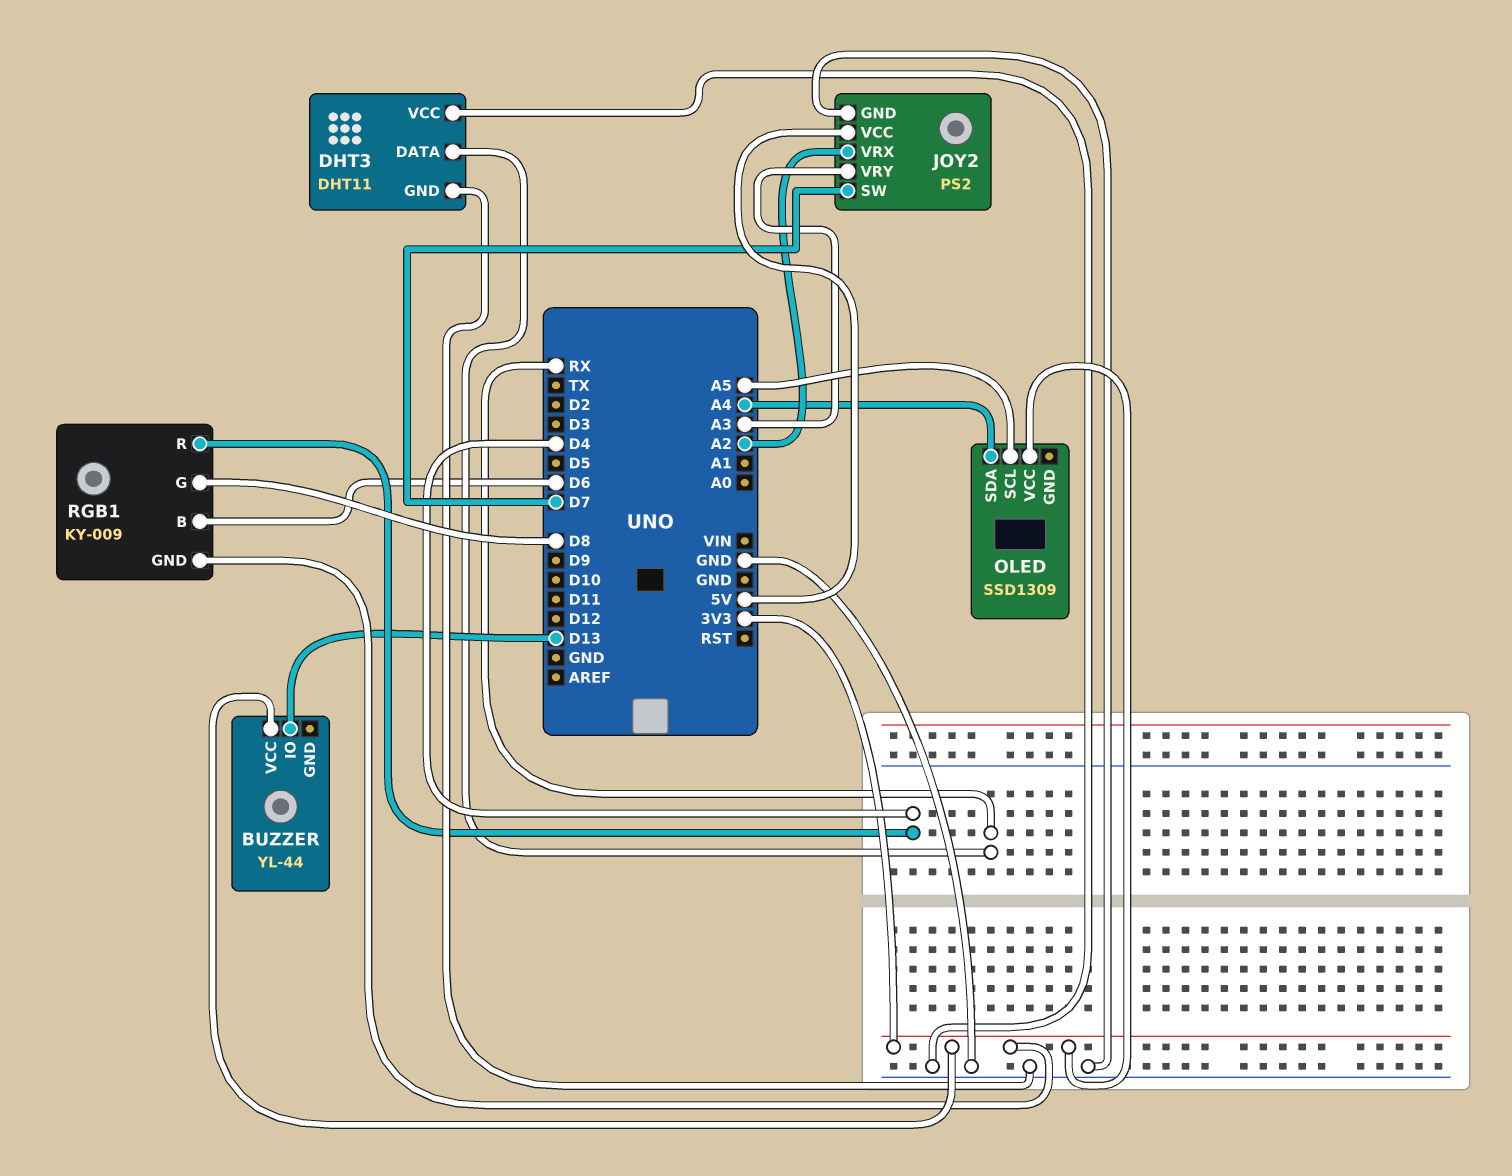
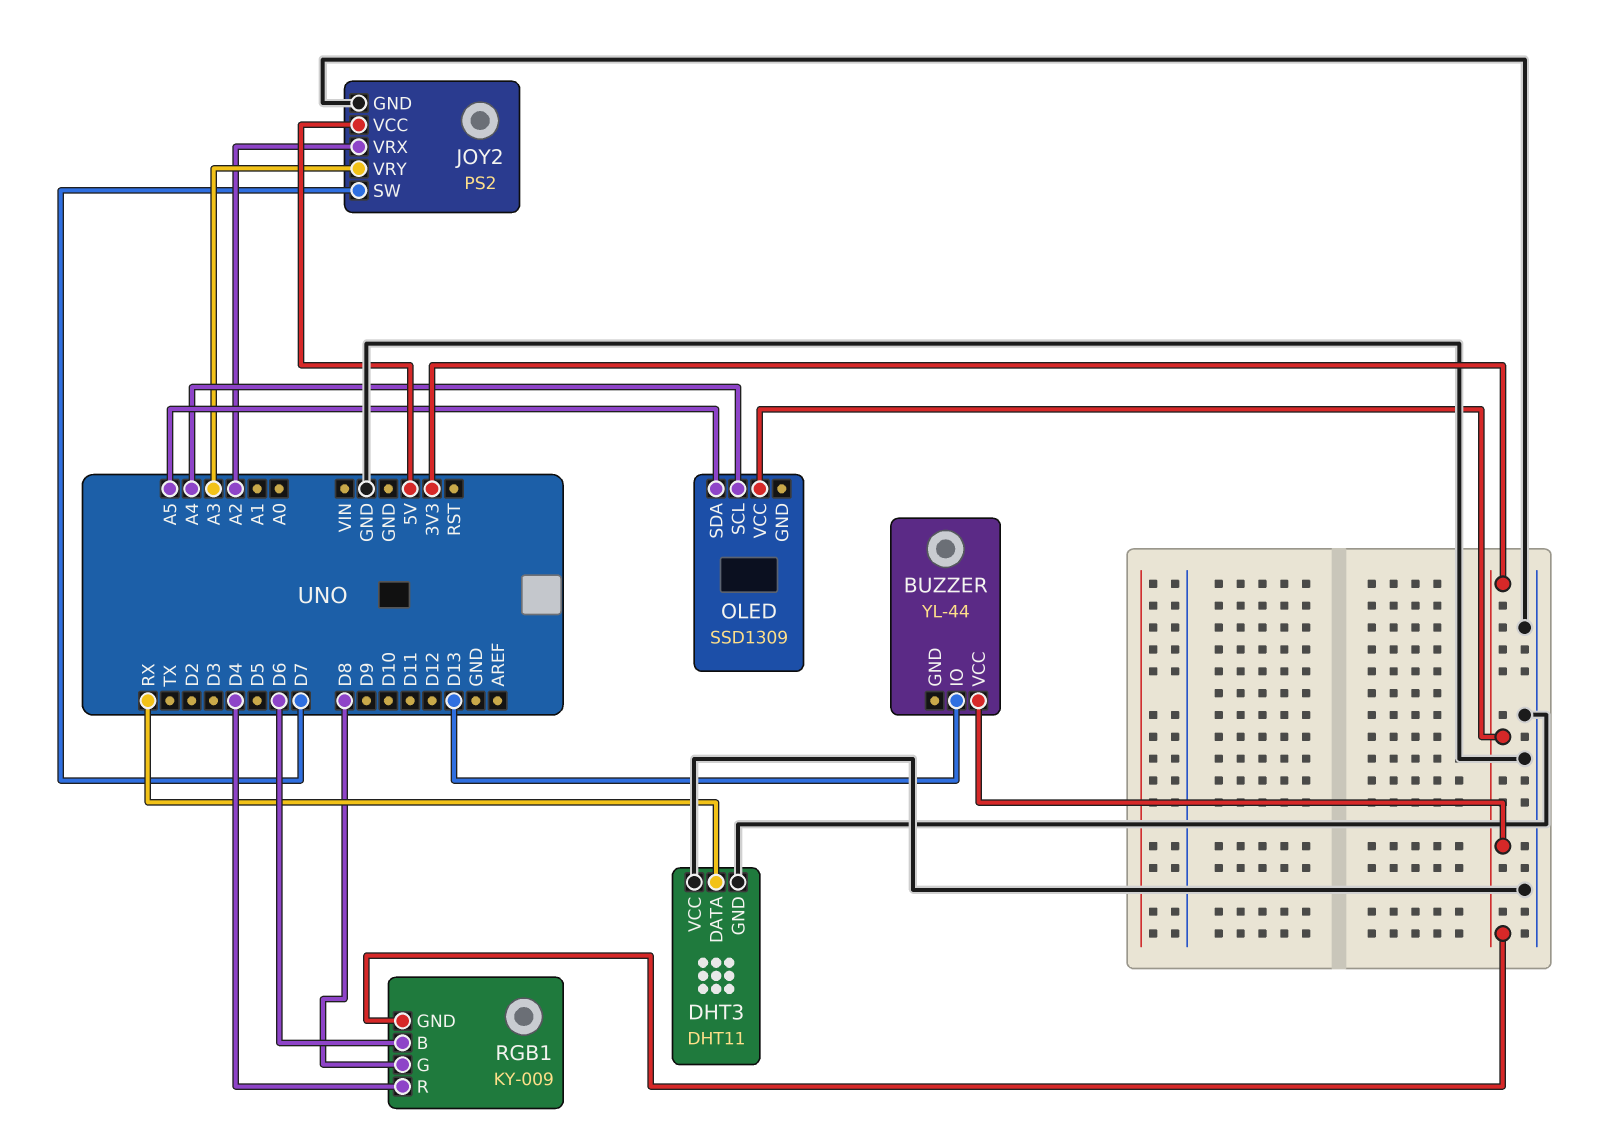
OLED pin SCL: A5 -> A4
OLED pin SDA: A4 -> A5

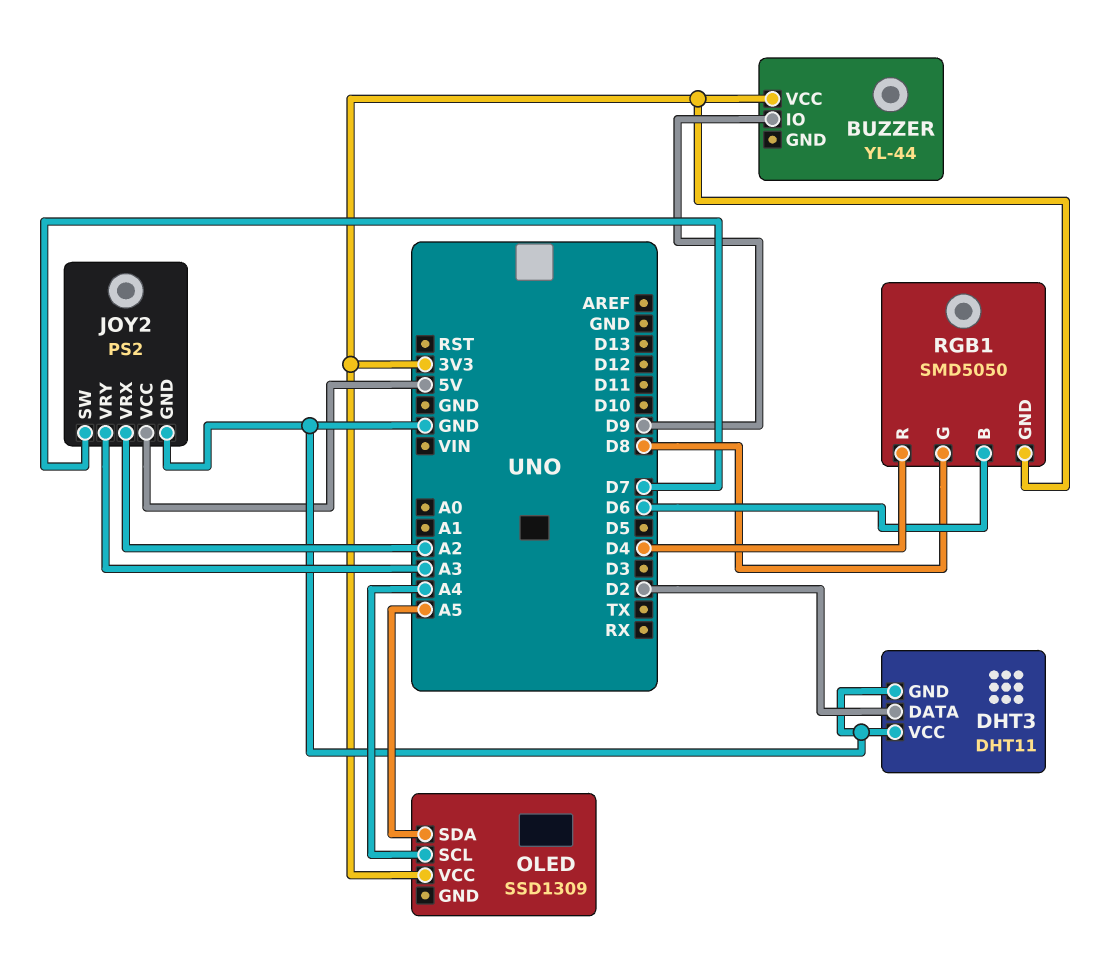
BUZZER pin IO: D13 -> D9
DHT3 pin DATA: RX -> D2
RGB1: KY-009 -> SMD5050

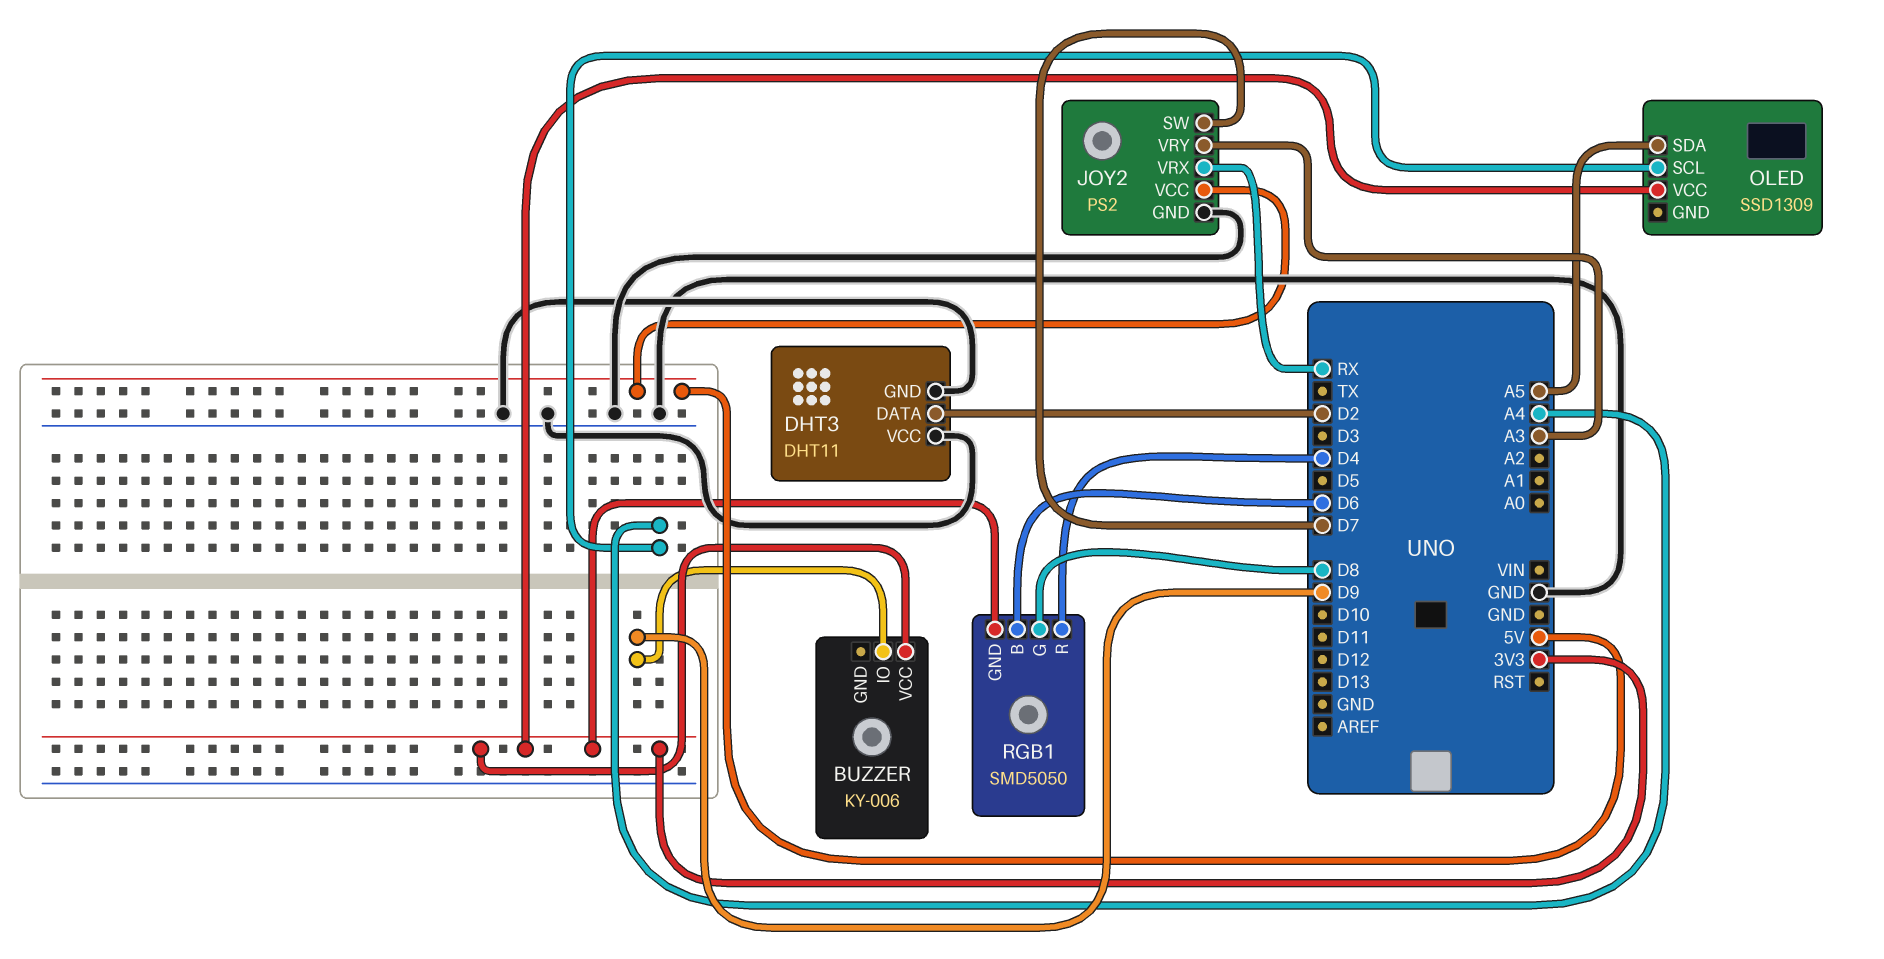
BUZZER: YL-44 -> KY-006
JOY2 pin VRX: A2 -> RX

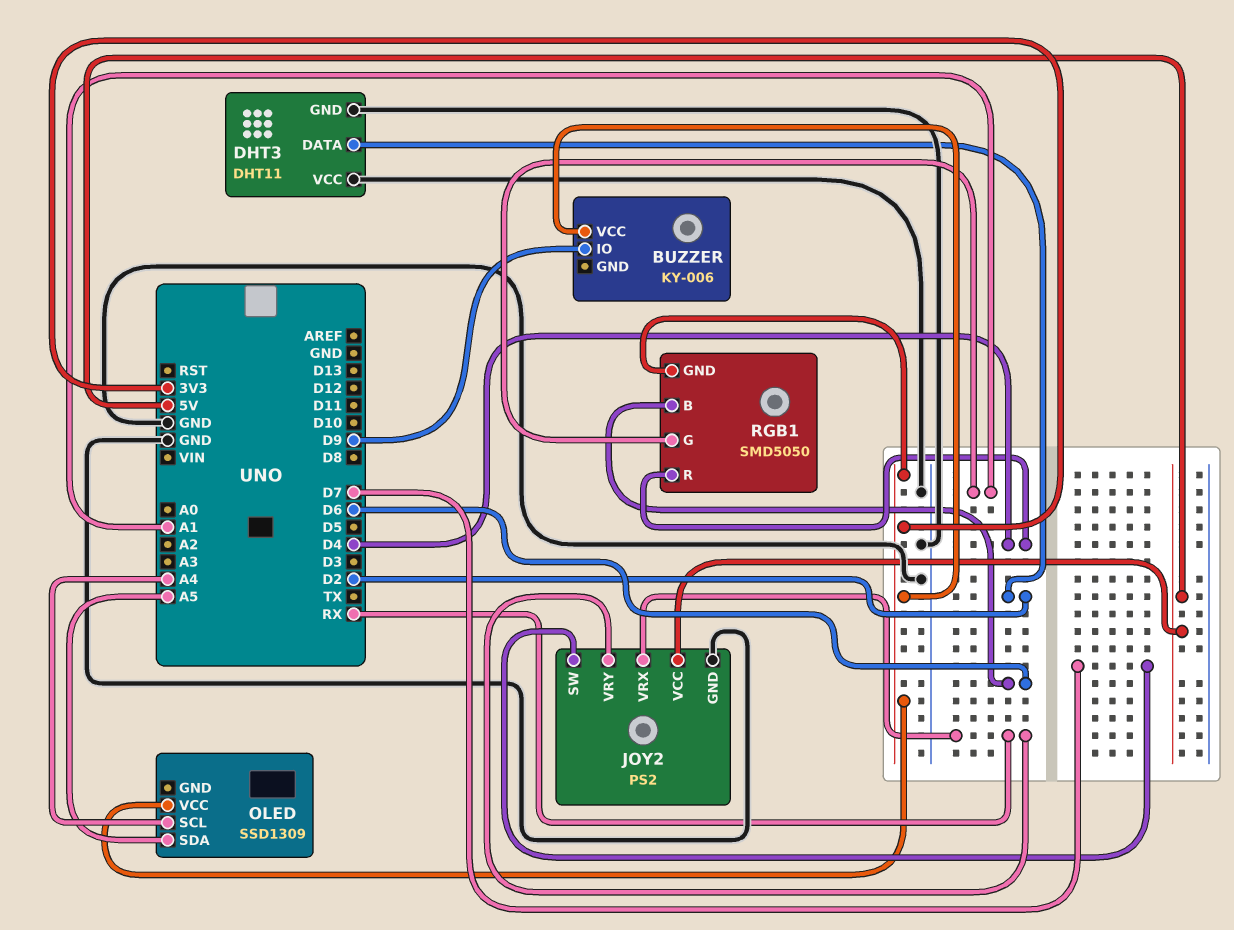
JOY2 pin VRY: A3 -> RX
RGB1 pin G: D8 -> A1

